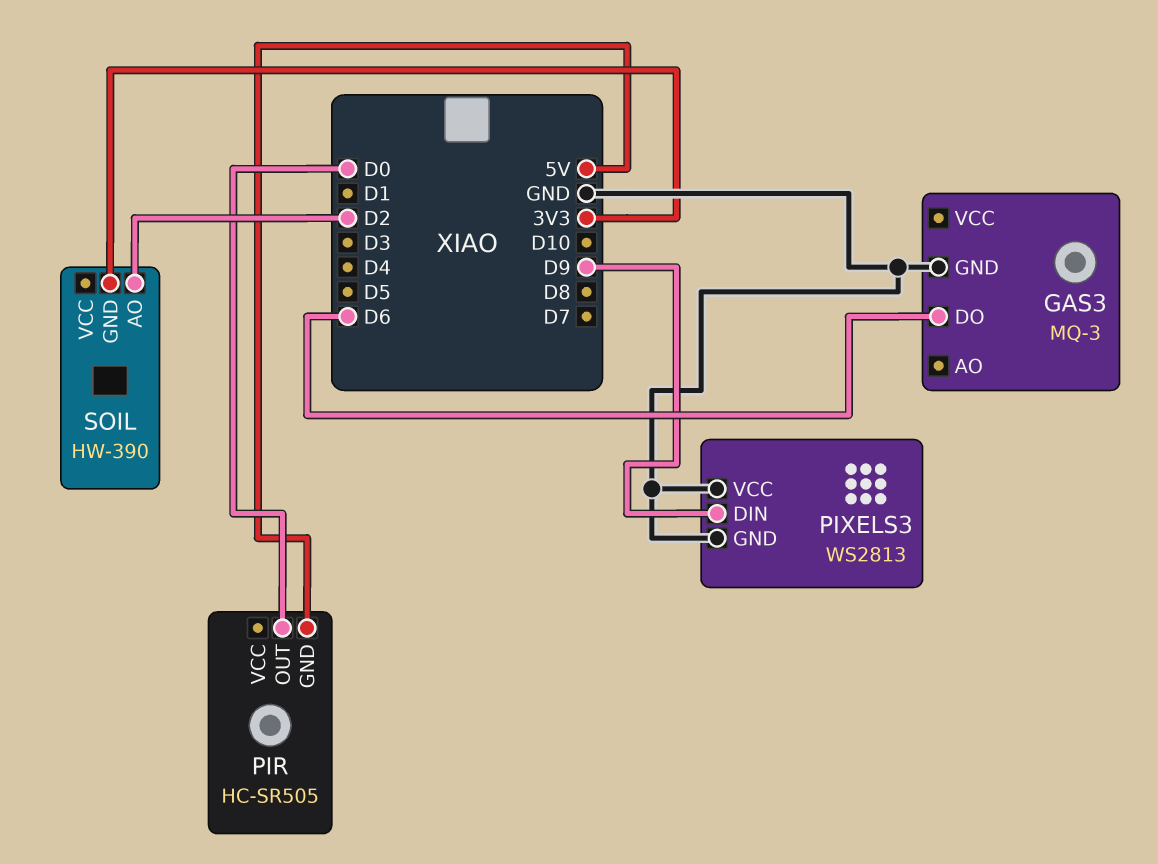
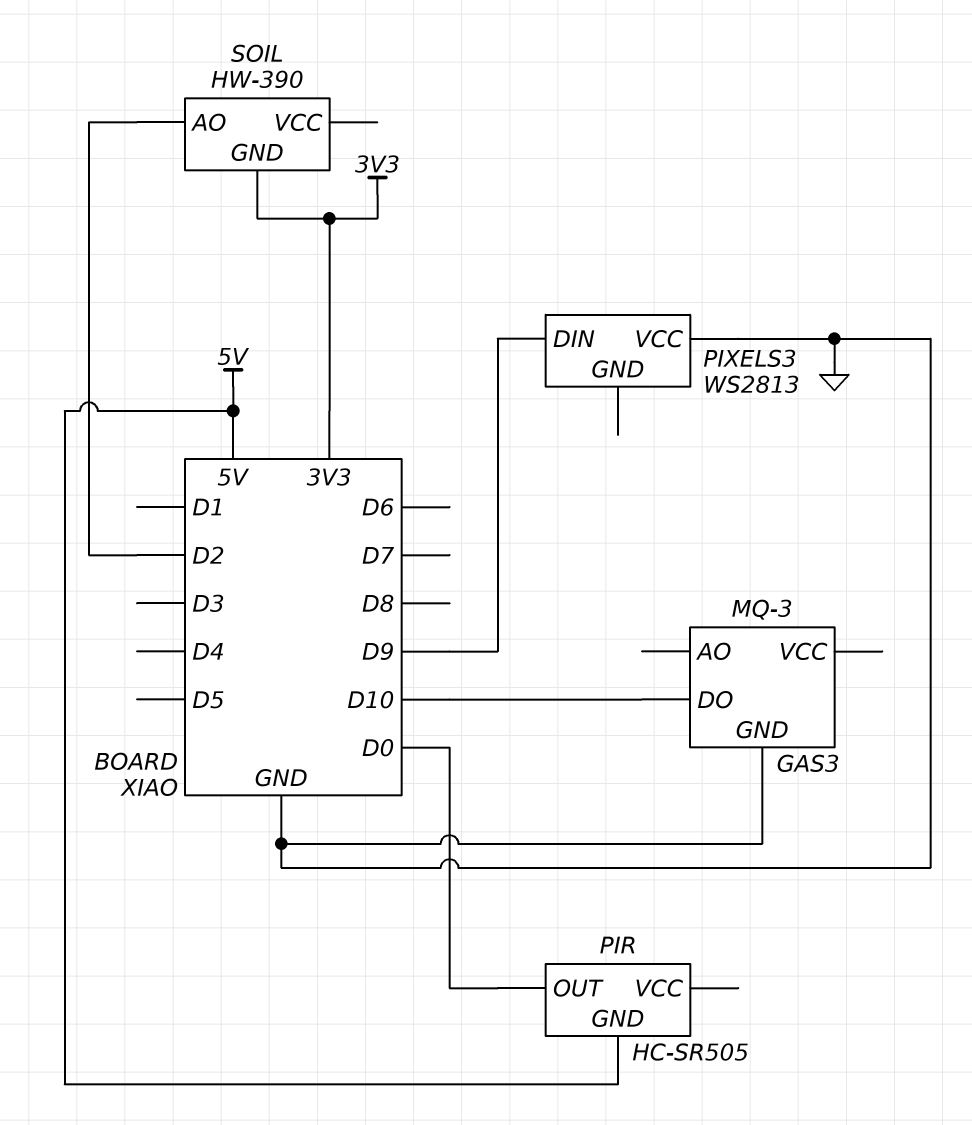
GAS3 pin DO: D6 -> D10
PIXELS3 pin GND: GND -> none

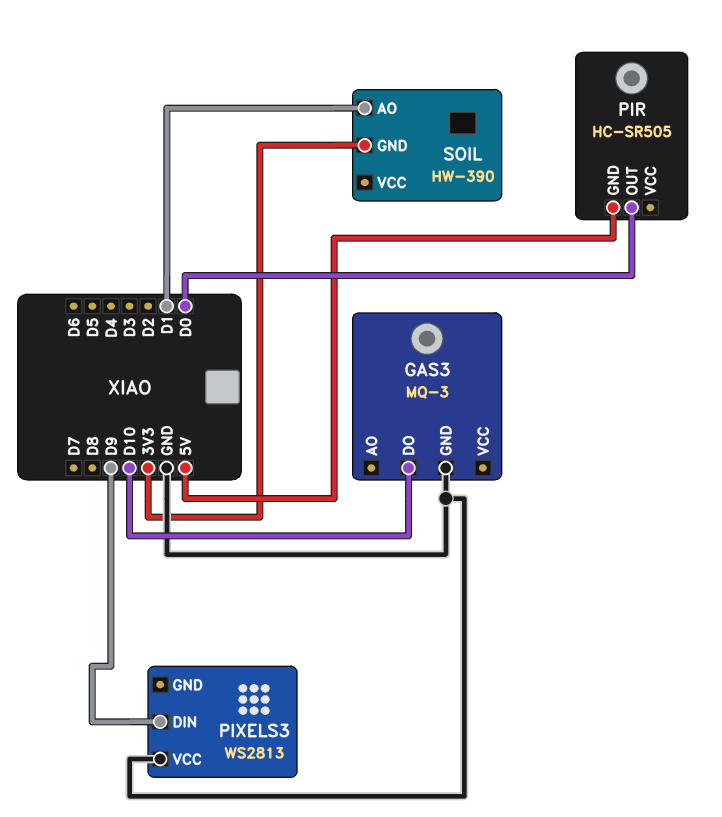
SOIL pin AO: D2 -> D1

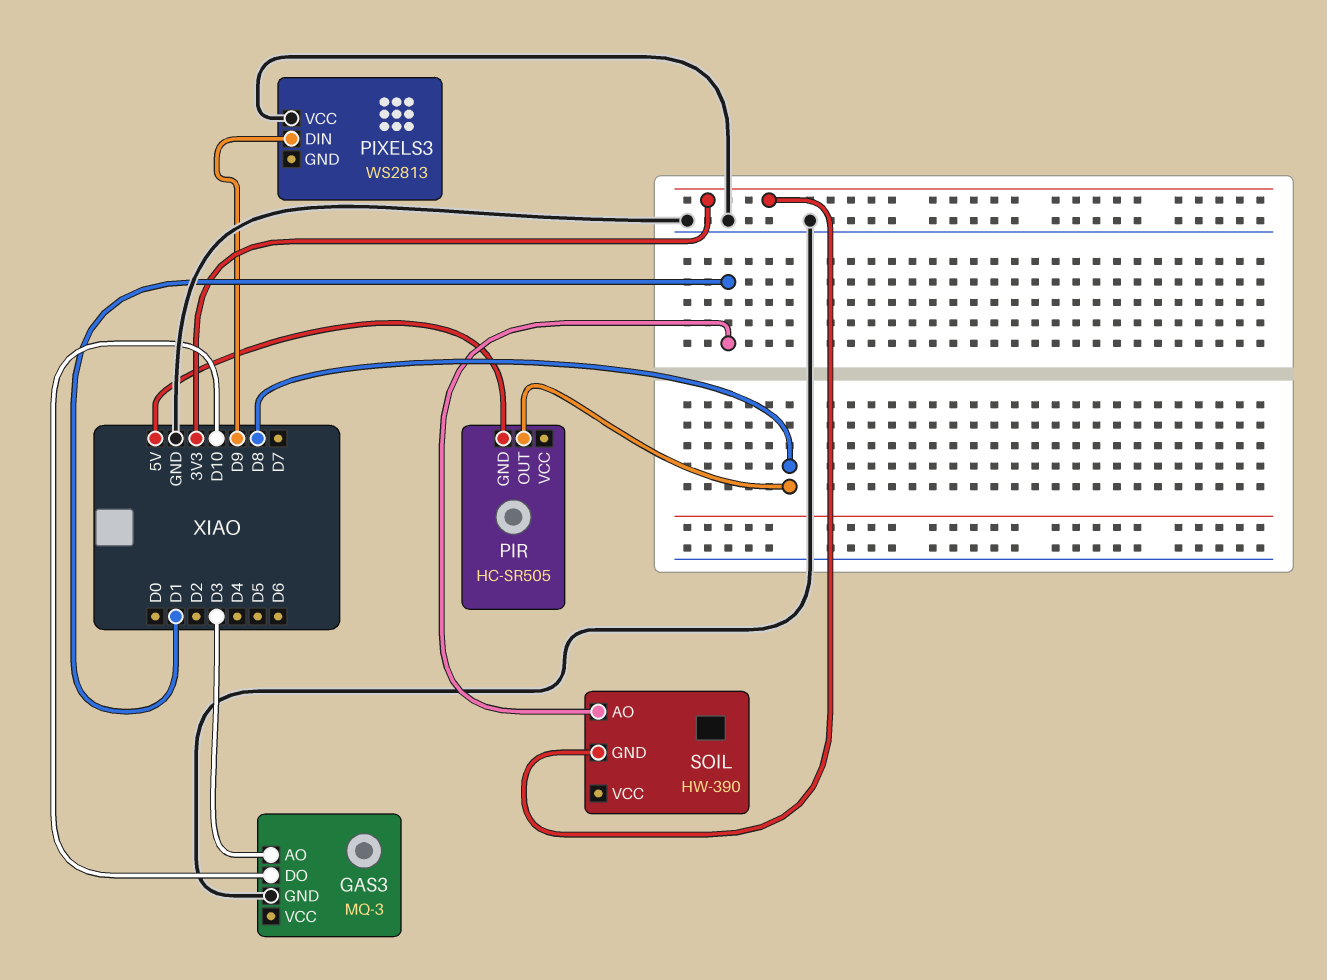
GAS3 pin AO: none -> D3
PIR pin OUT: D0 -> D8

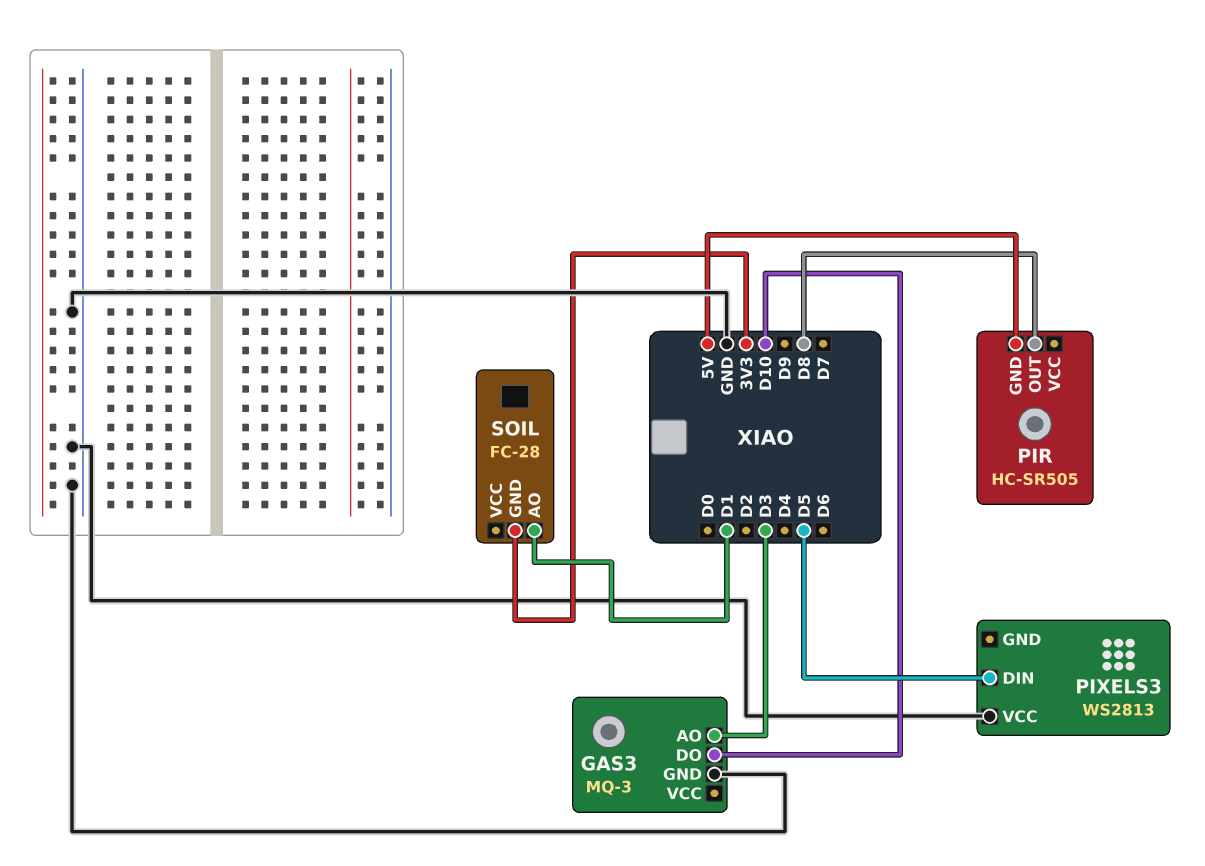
PIXELS3 pin DIN: D9 -> D5
SOIL: HW-390 -> FC-28

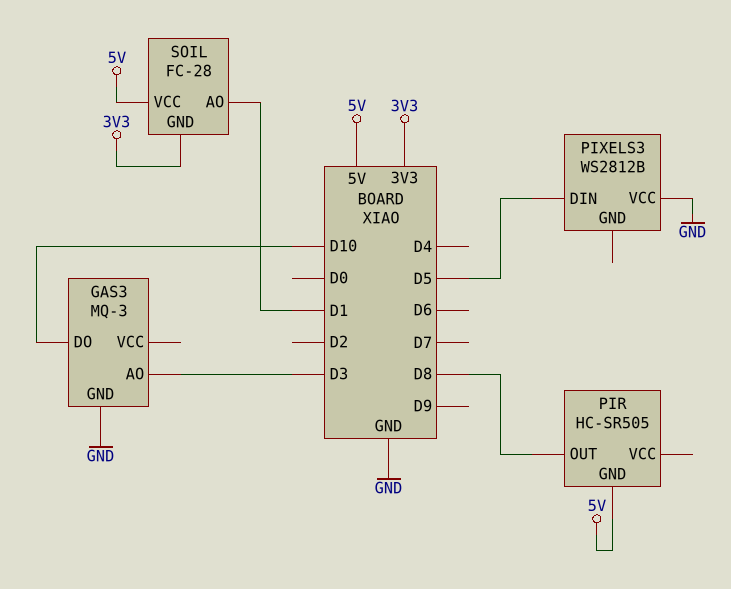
PIXELS3: WS2813 -> WS2812B
SOIL pin VCC: none -> 5V

